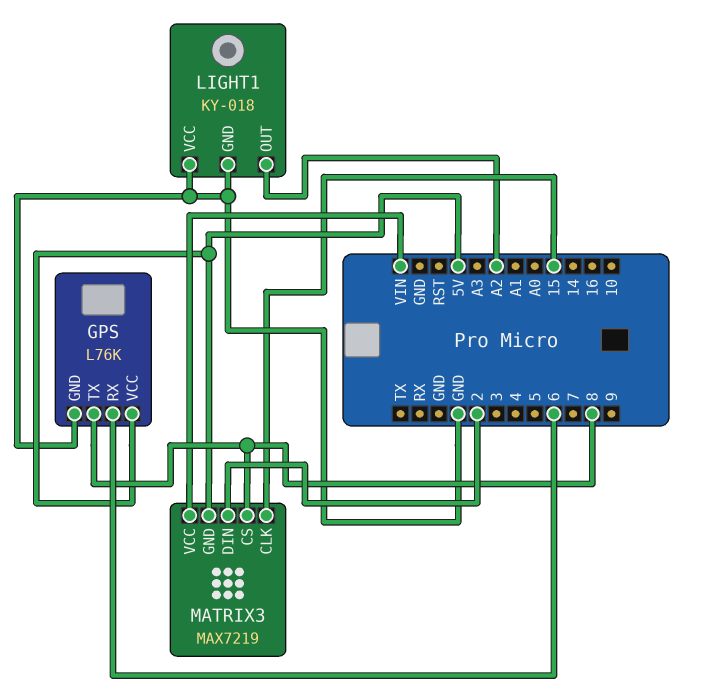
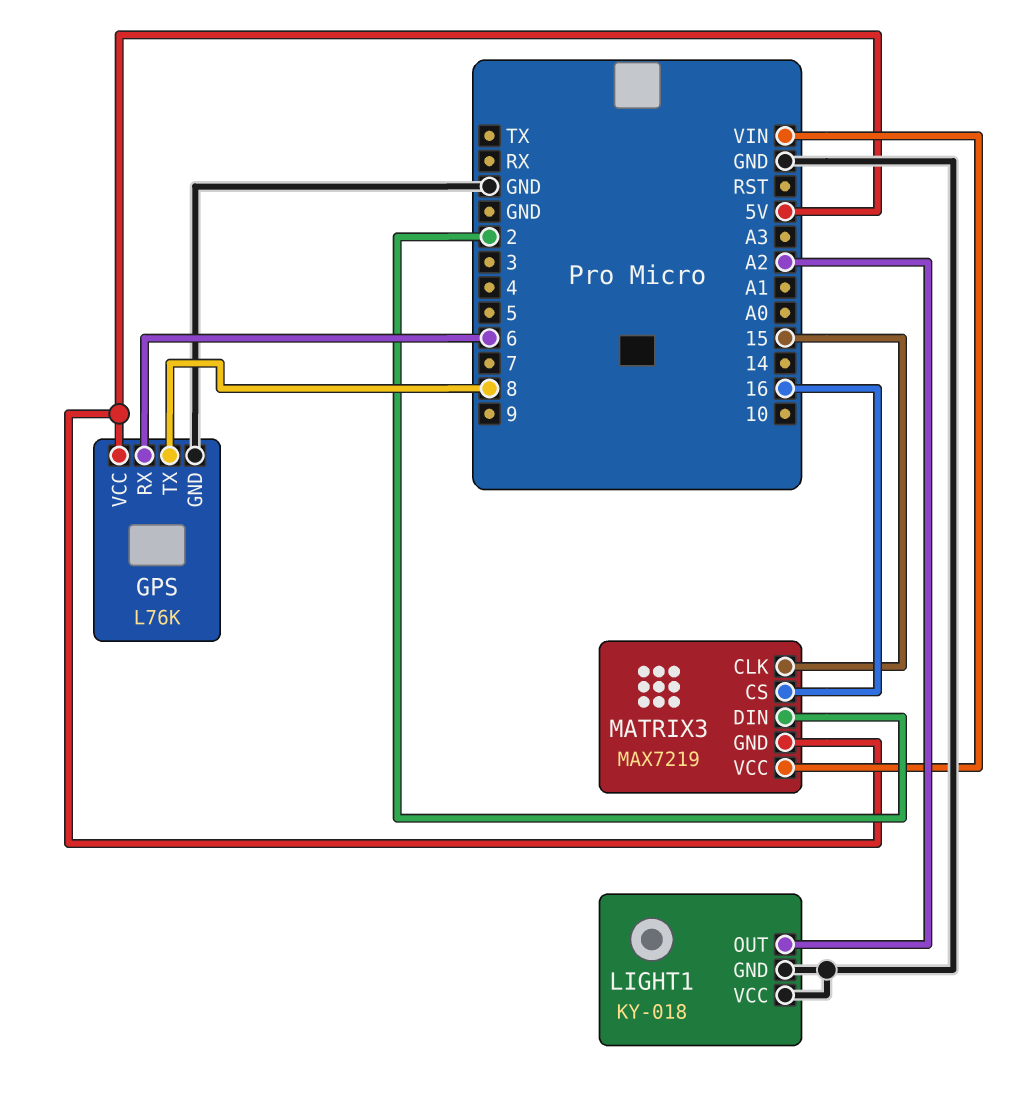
MATRIX3 pin CS: 8 -> 16

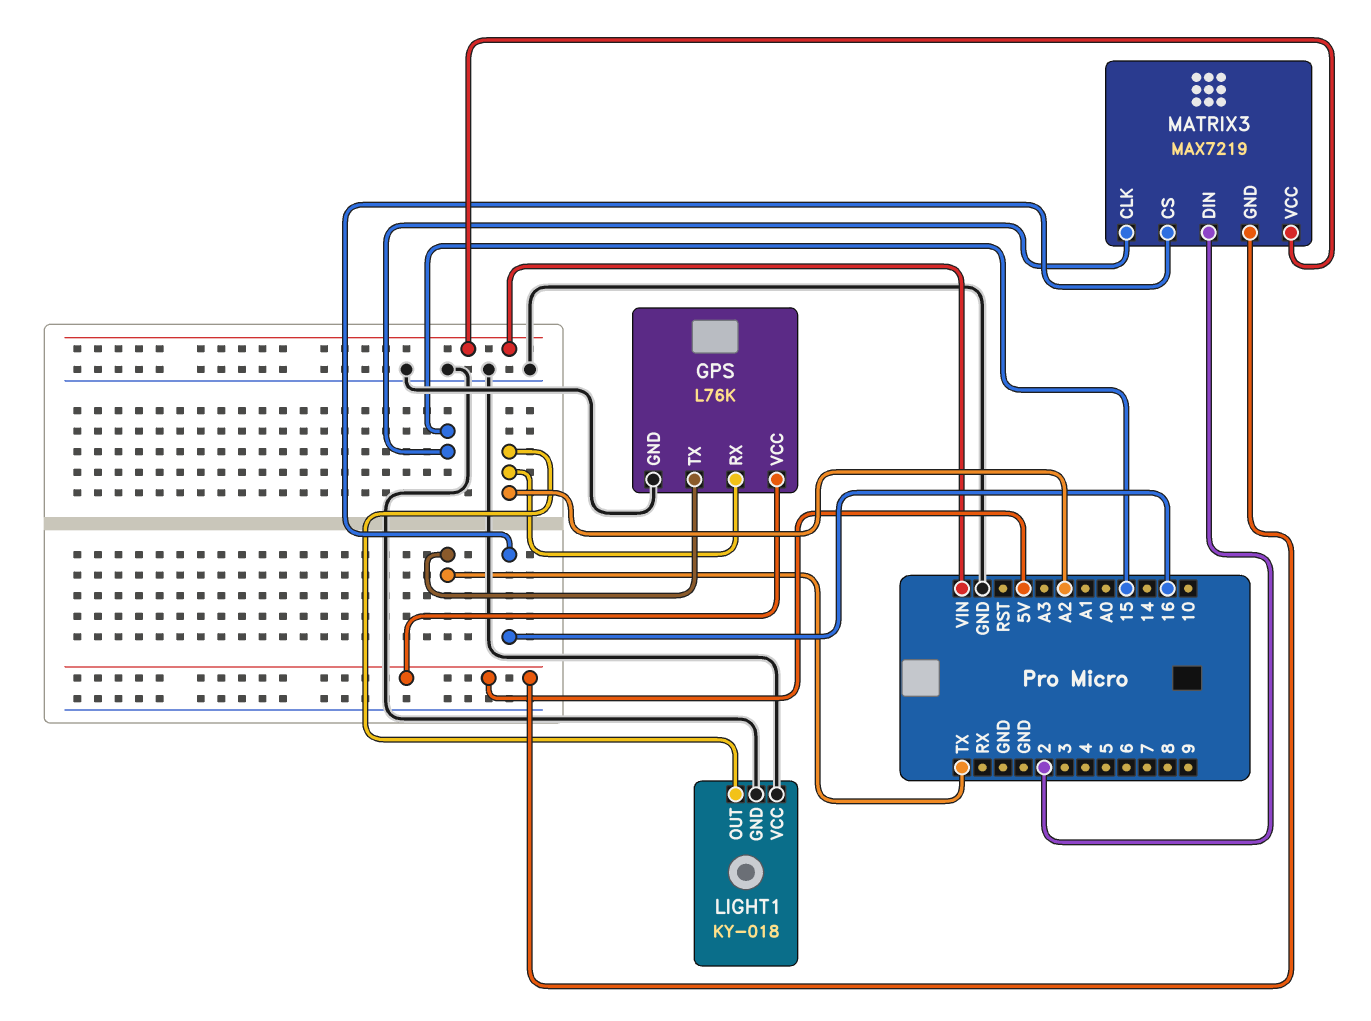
GPS pin RX: 6 -> A2
GPS pin TX: 8 -> TX

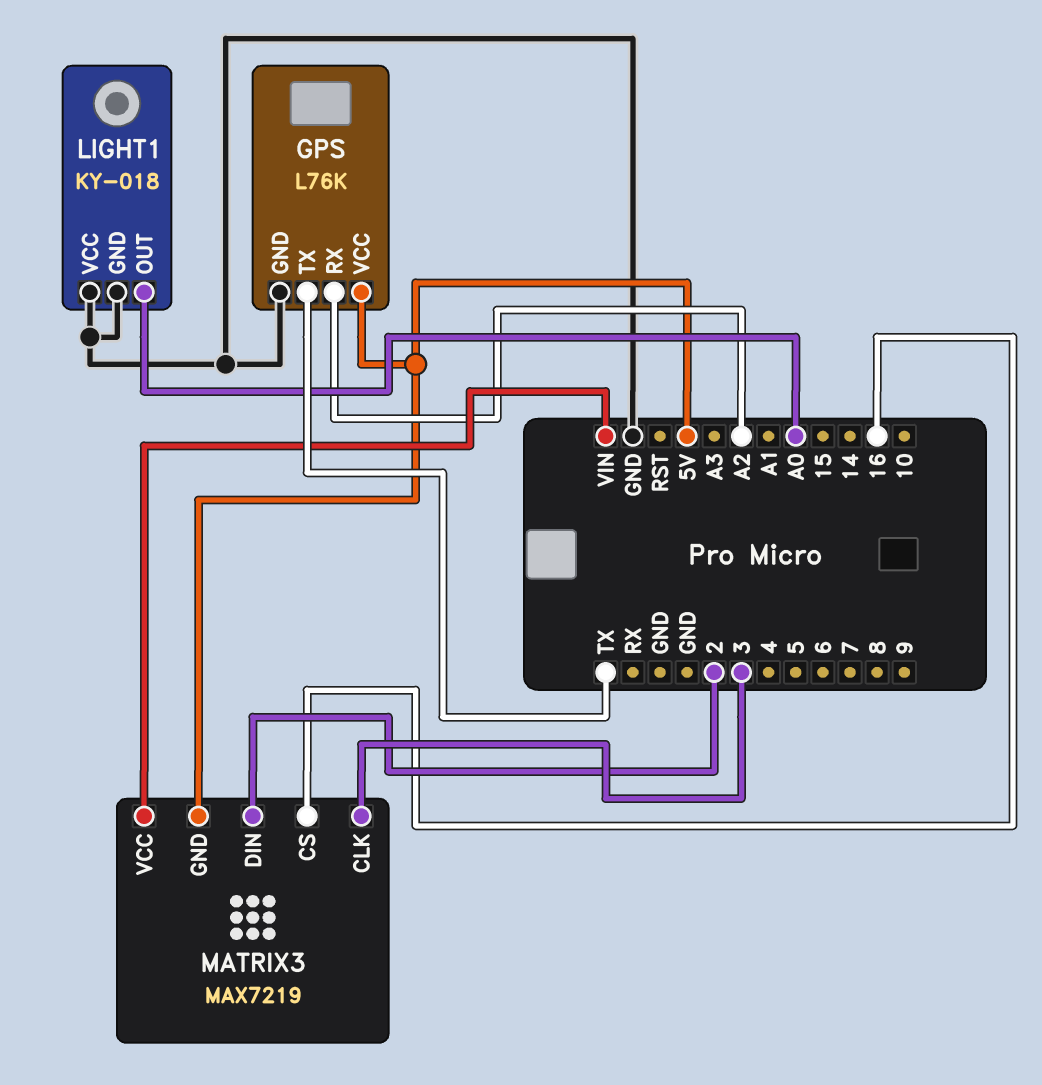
LIGHT1 pin OUT: A2 -> A0
MATRIX3 pin CLK: 15 -> 3

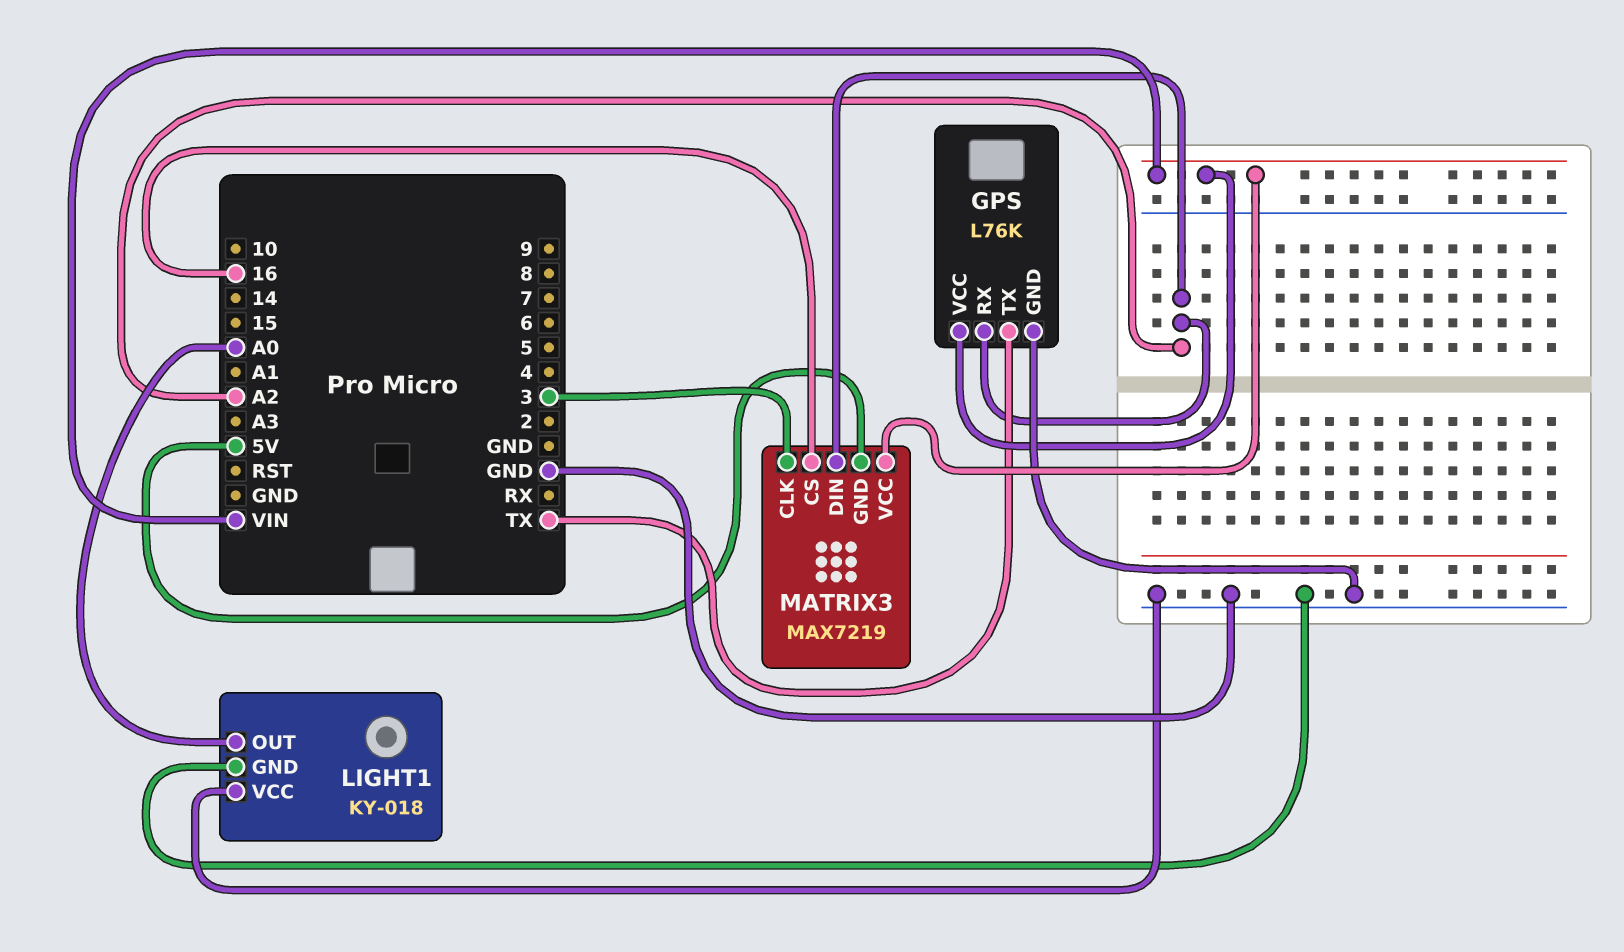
GPS pin VCC: 5V -> VIN
MATRIX3 pin DIN: 2 -> A2

